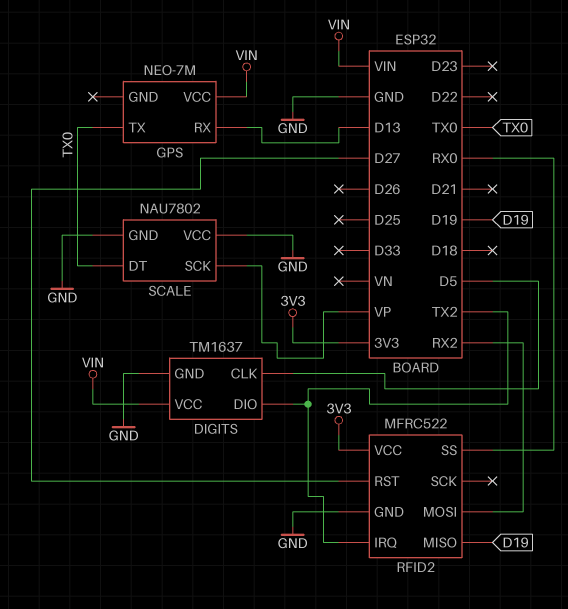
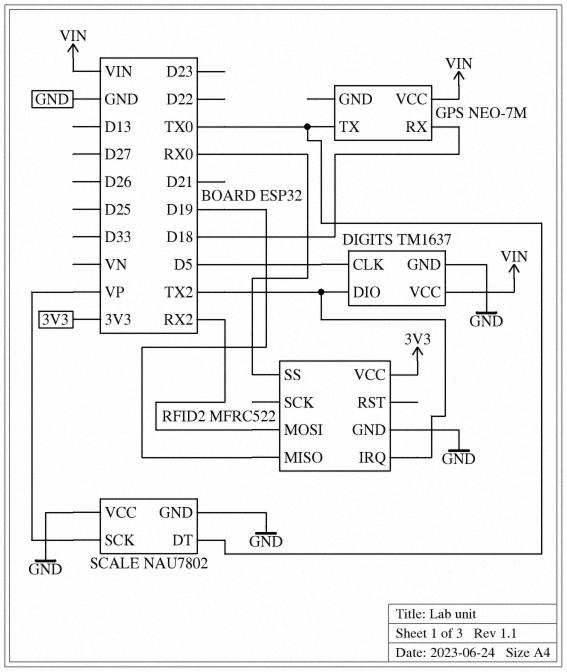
GPS pin RX: D13 -> D18
RFID2 pin RST: D27 -> none

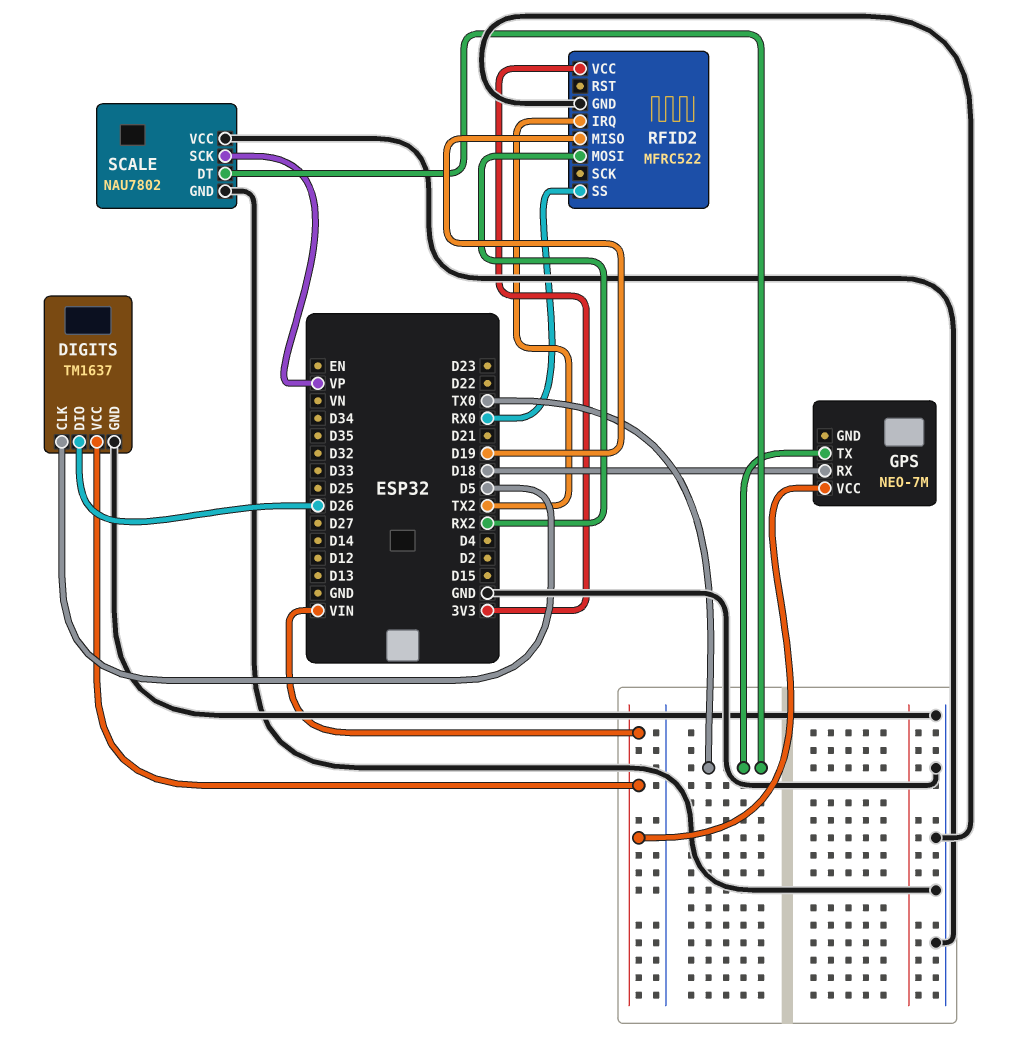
DIGITS pin DIO: TX2 -> D26

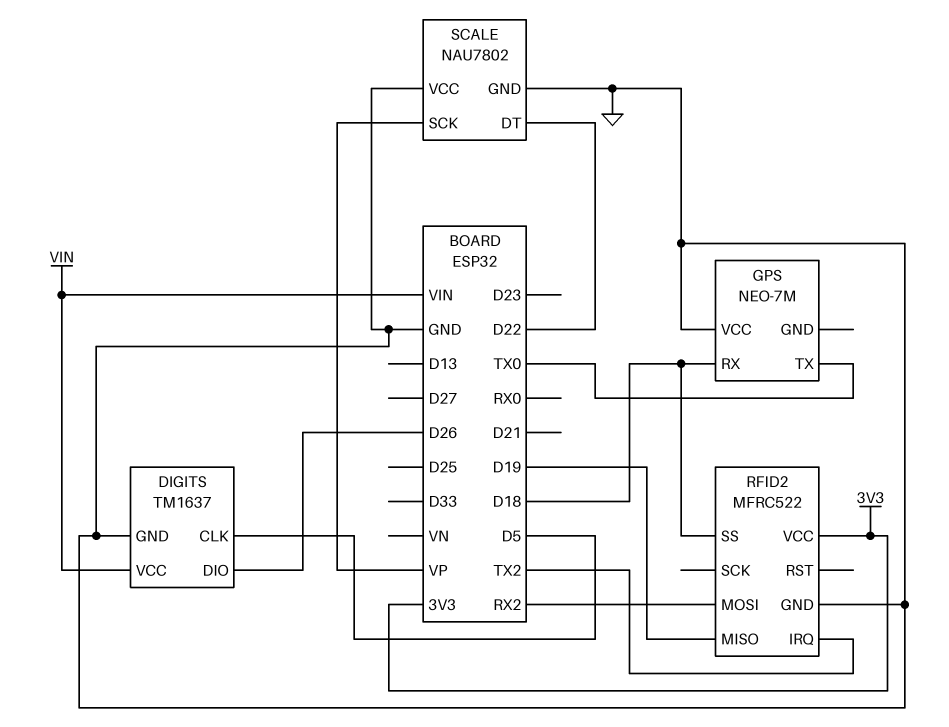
GPS pin VCC: VIN -> GND
RFID2 pin SS: RX0 -> D18
SCALE pin DT: TX0 -> D22

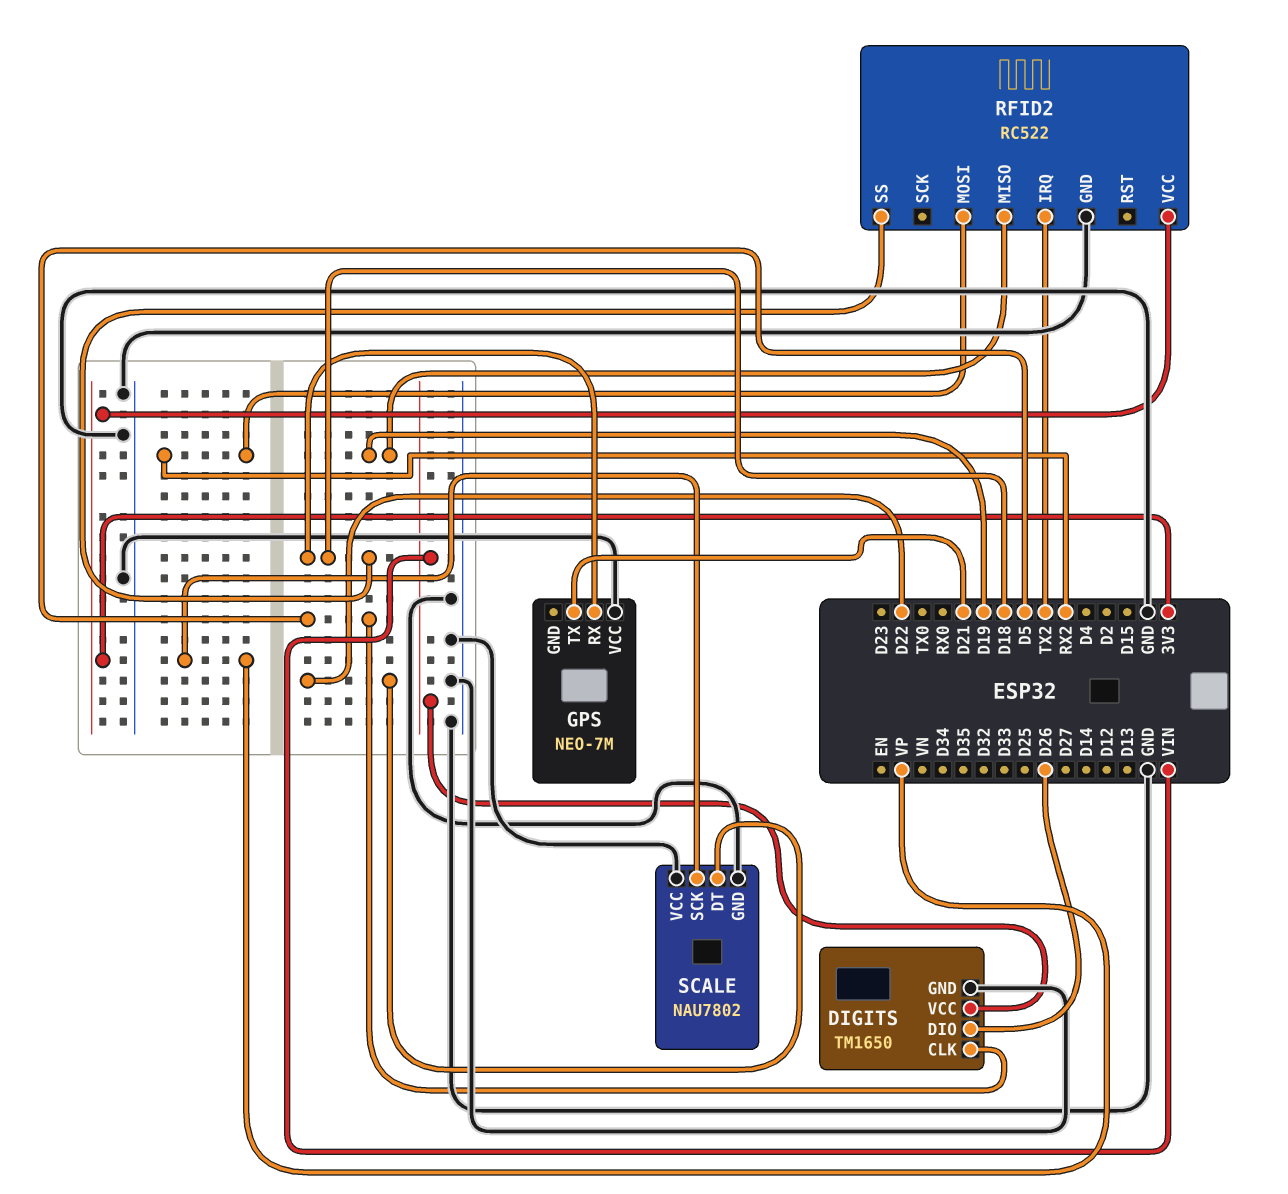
DIGITS: TM1637 -> TM1650
GPS pin TX: TX0 -> D21
RFID2: MFRC522 -> RC522

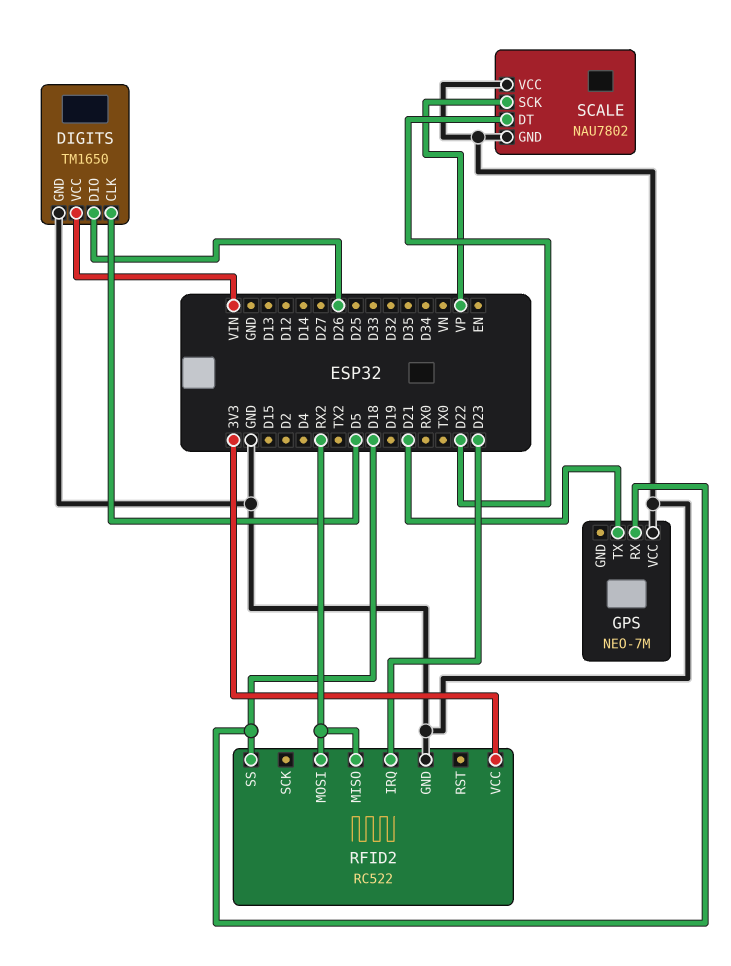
RFID2 pin IRQ: TX2 -> D23
RFID2 pin MISO: D19 -> RX2

